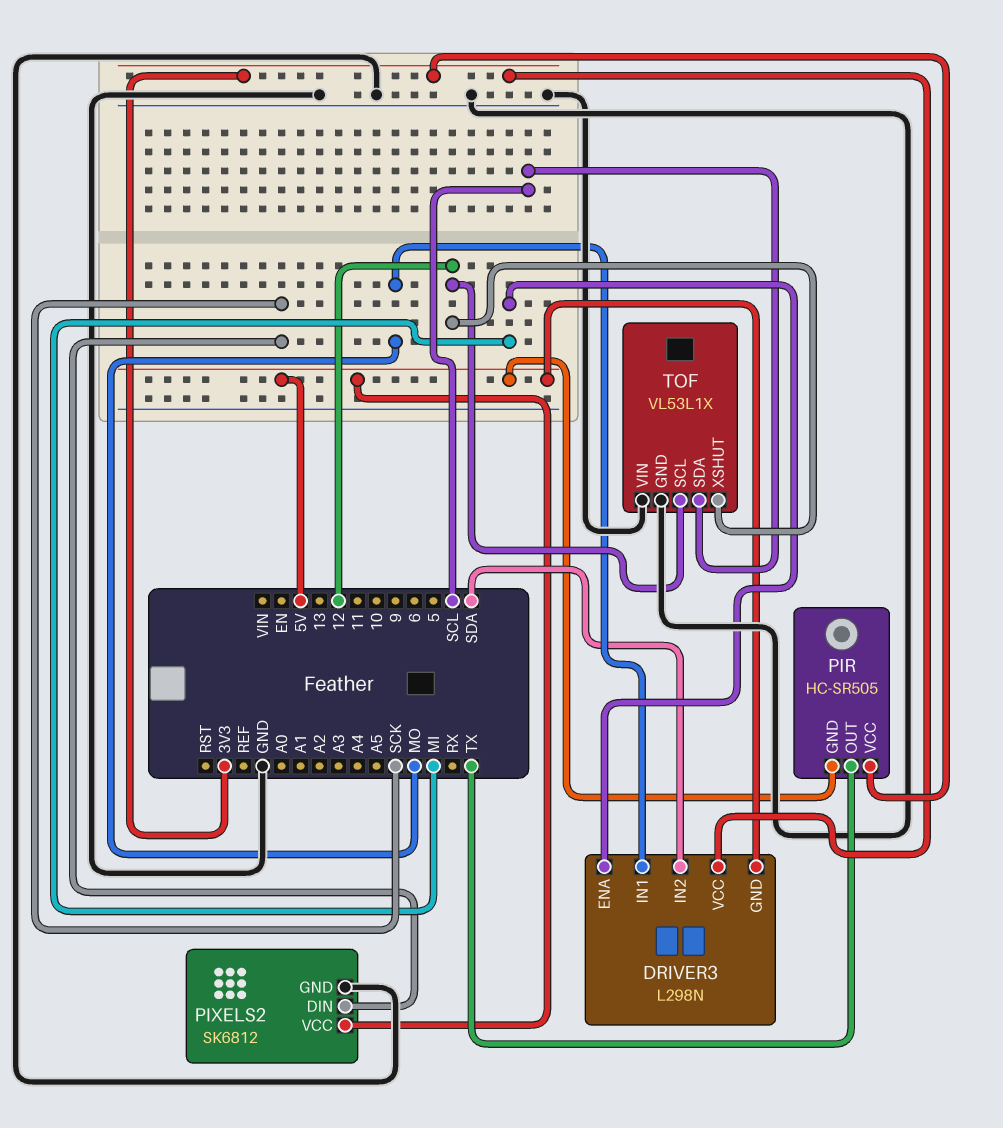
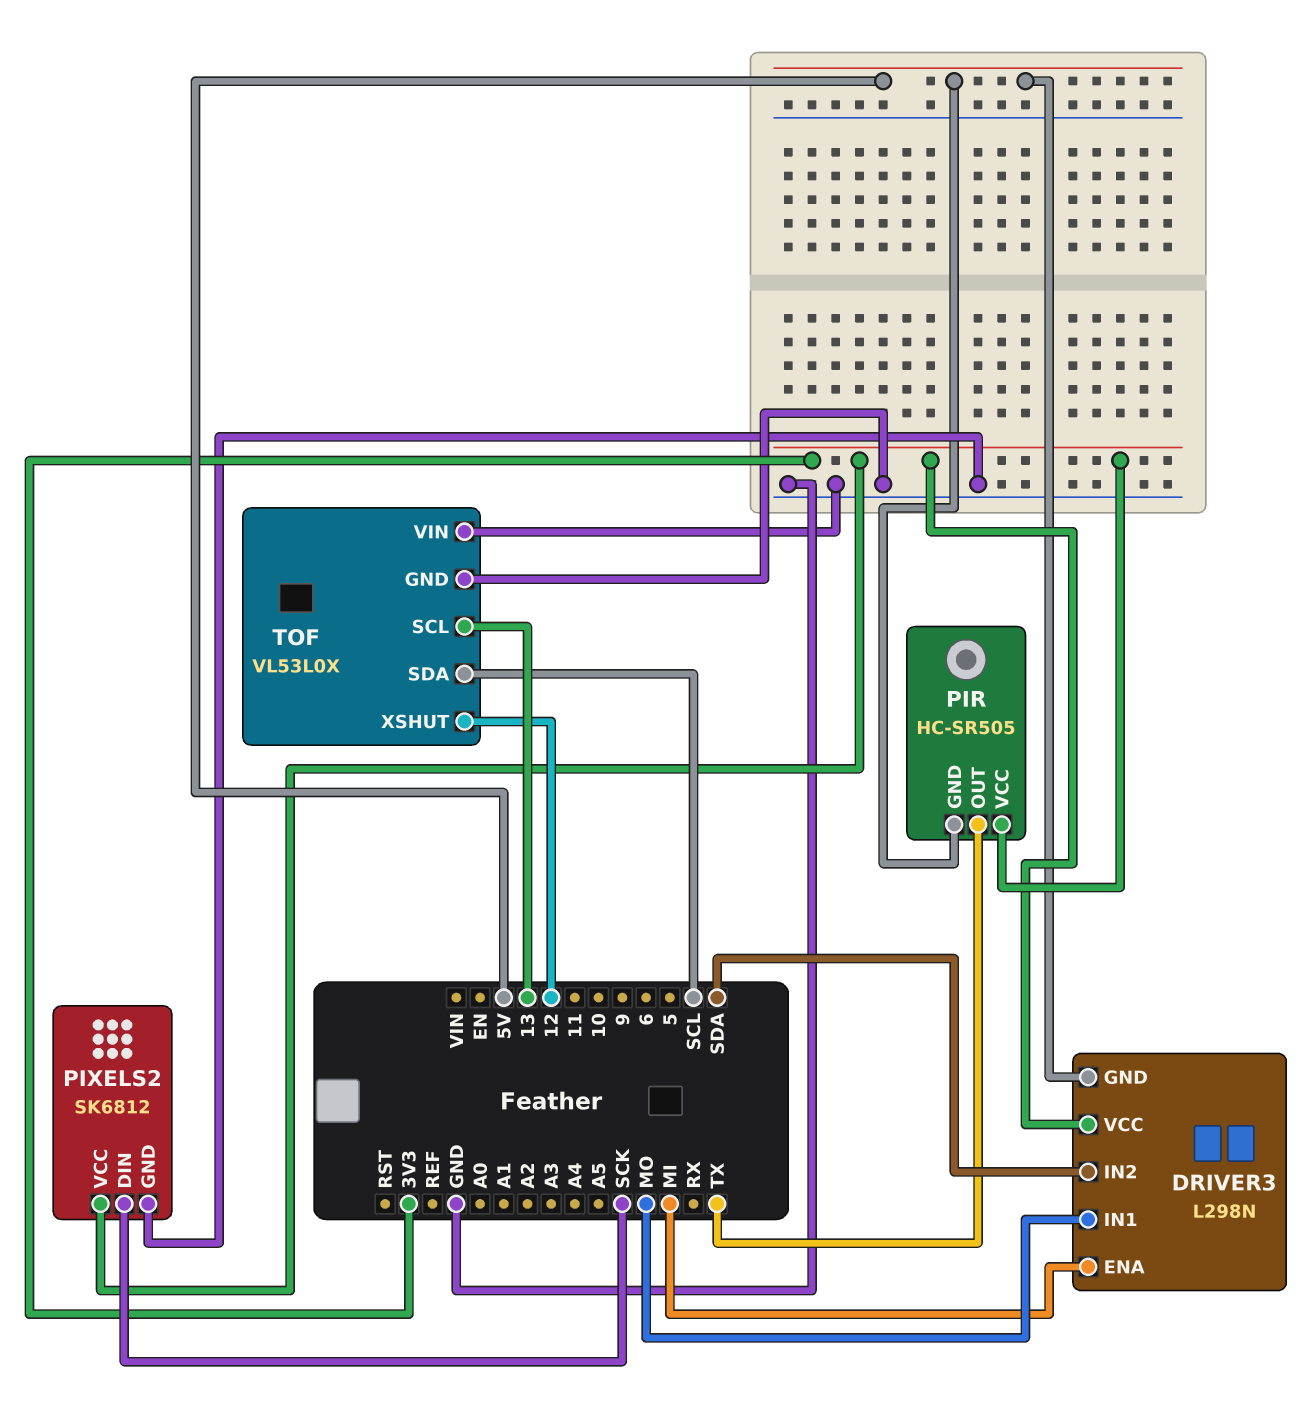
PIXELS2 pin VCC: 5V -> 3V3
TOF: VL53L1X -> VL53L0X
TOF pin SCL: 12 -> 13

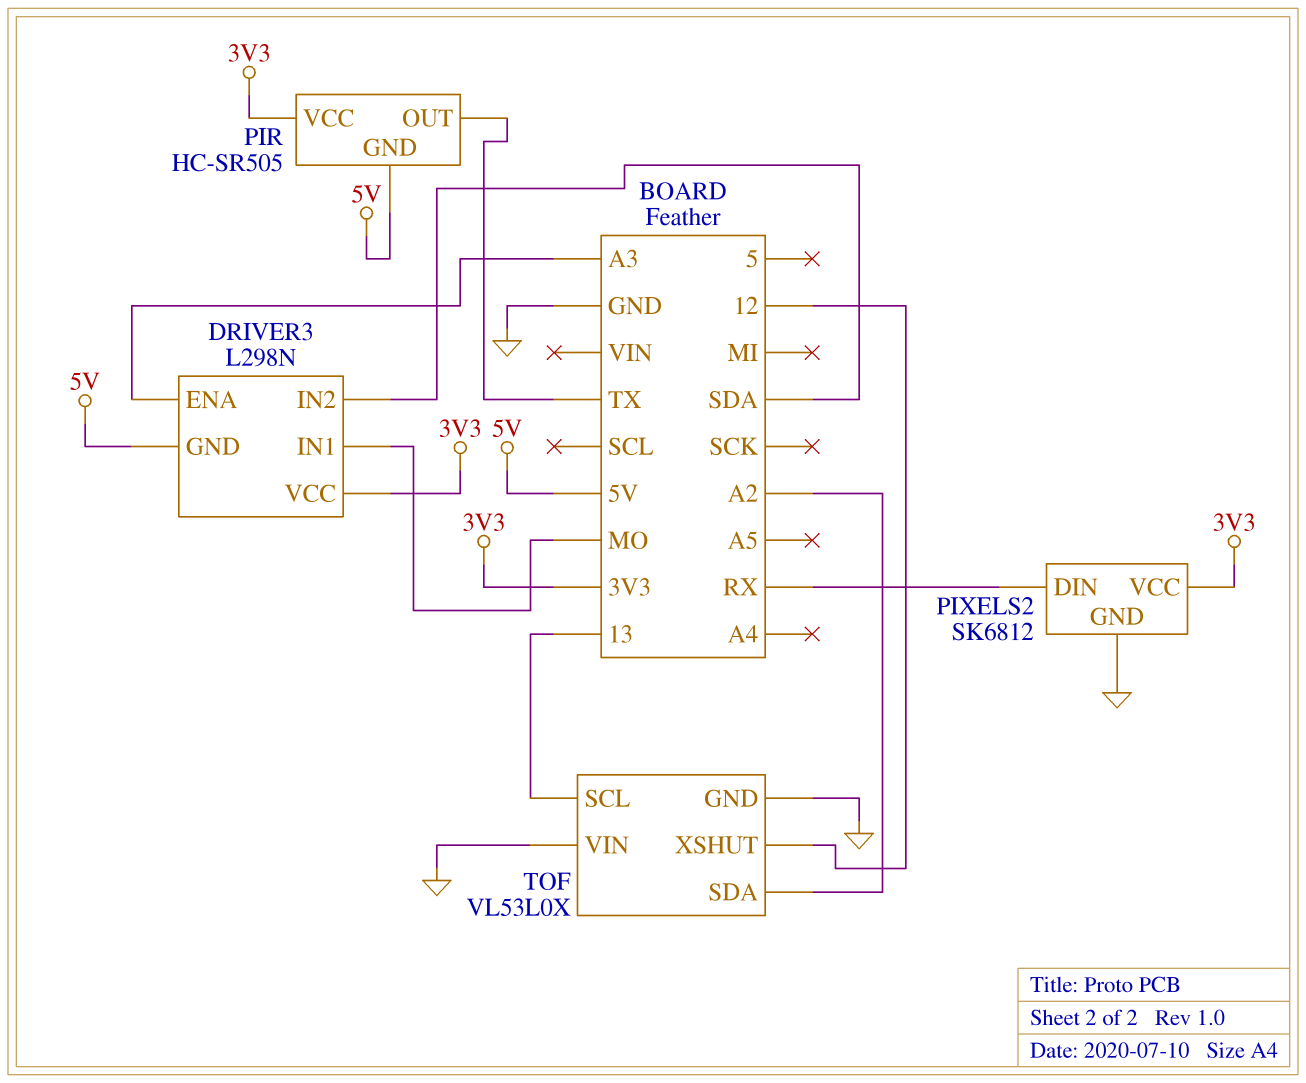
DRIVER3 pin ENA: MI -> A3
PIXELS2 pin DIN: SCK -> RX
TOF pin SDA: SCL -> A2

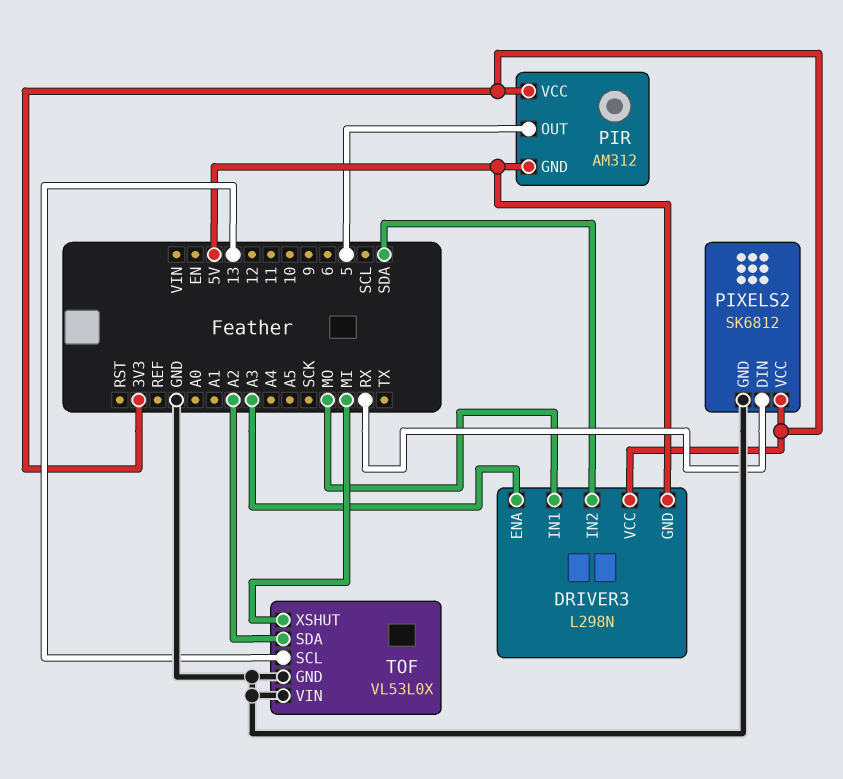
PIR: HC-SR505 -> AM312
PIR pin OUT: TX -> 5
TOF pin XSHUT: 12 -> MI

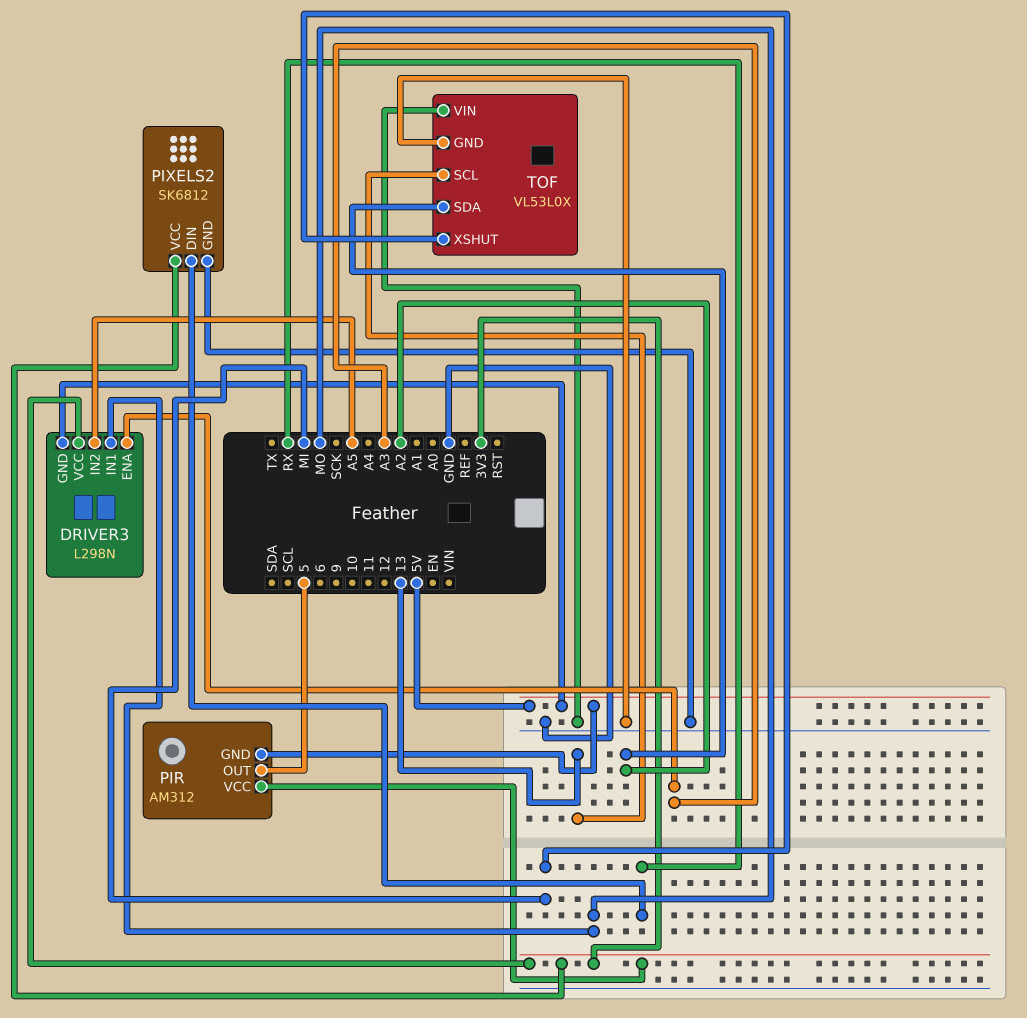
DRIVER3 pin IN2: SDA -> A5

